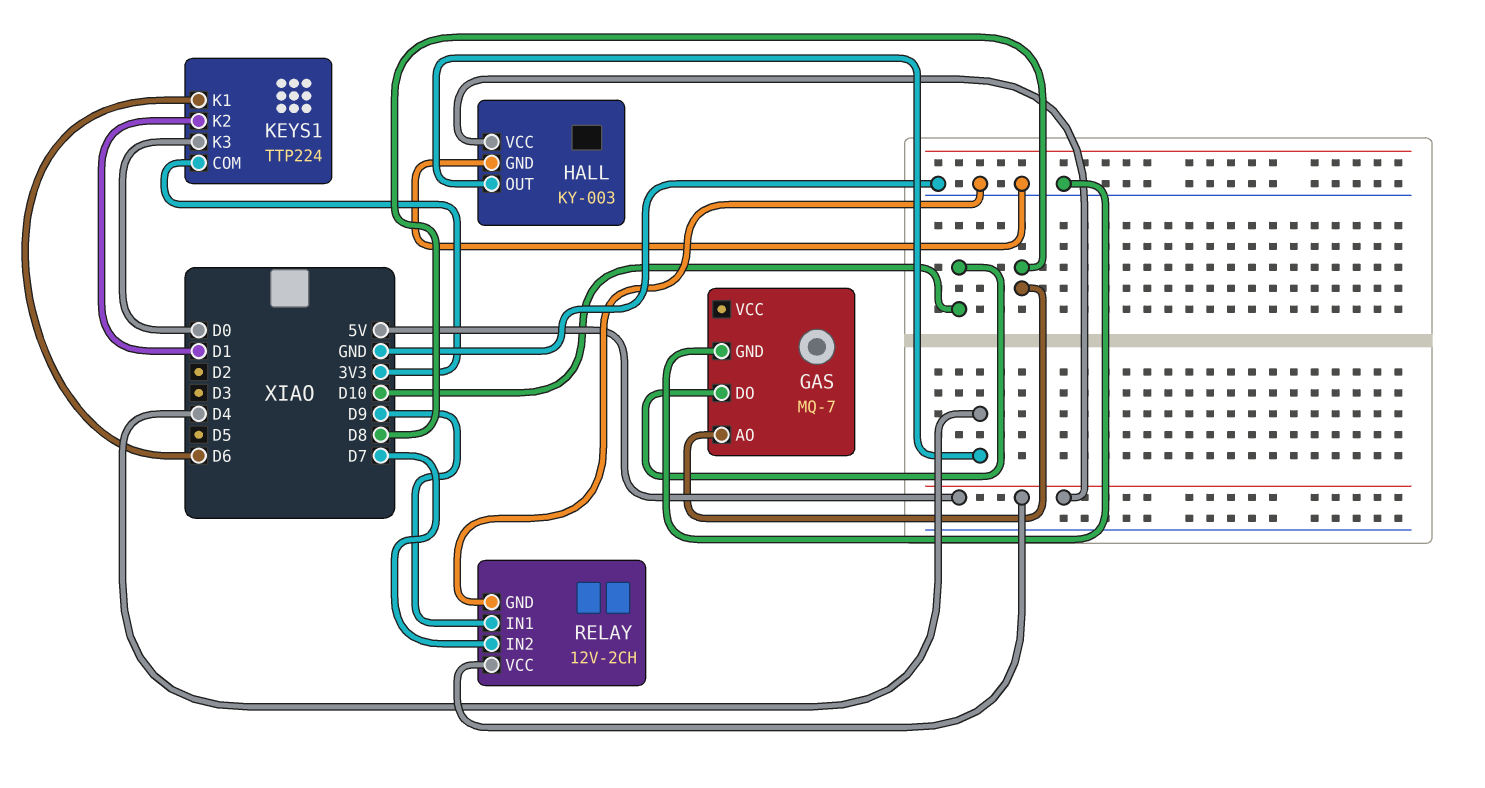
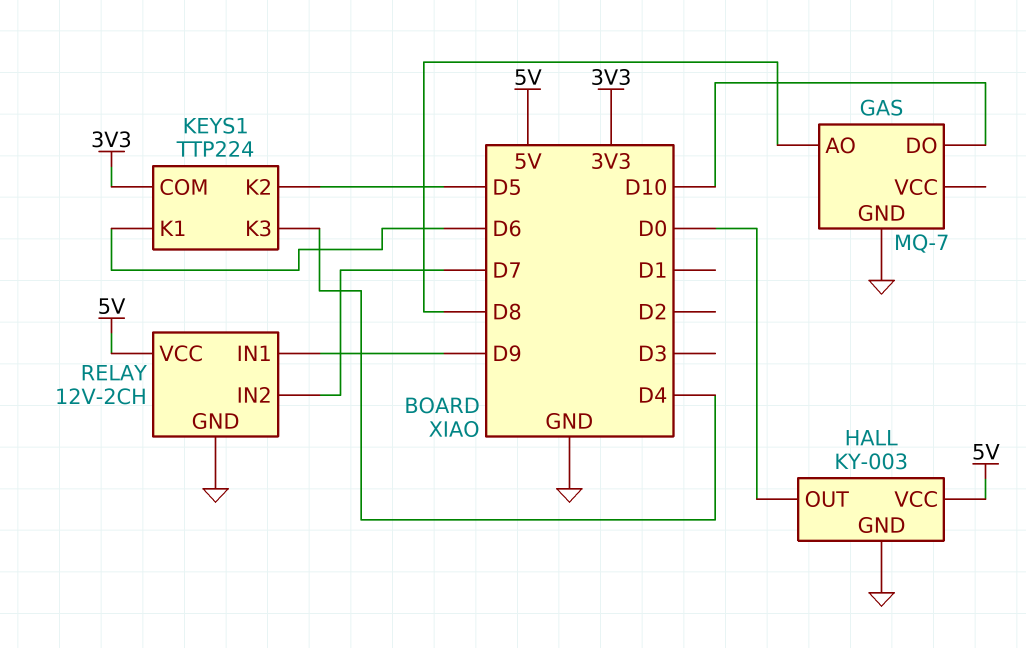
HALL pin OUT: D4 -> D0
KEYS1 pin K2: D1 -> D5
KEYS1 pin K3: D0 -> D4

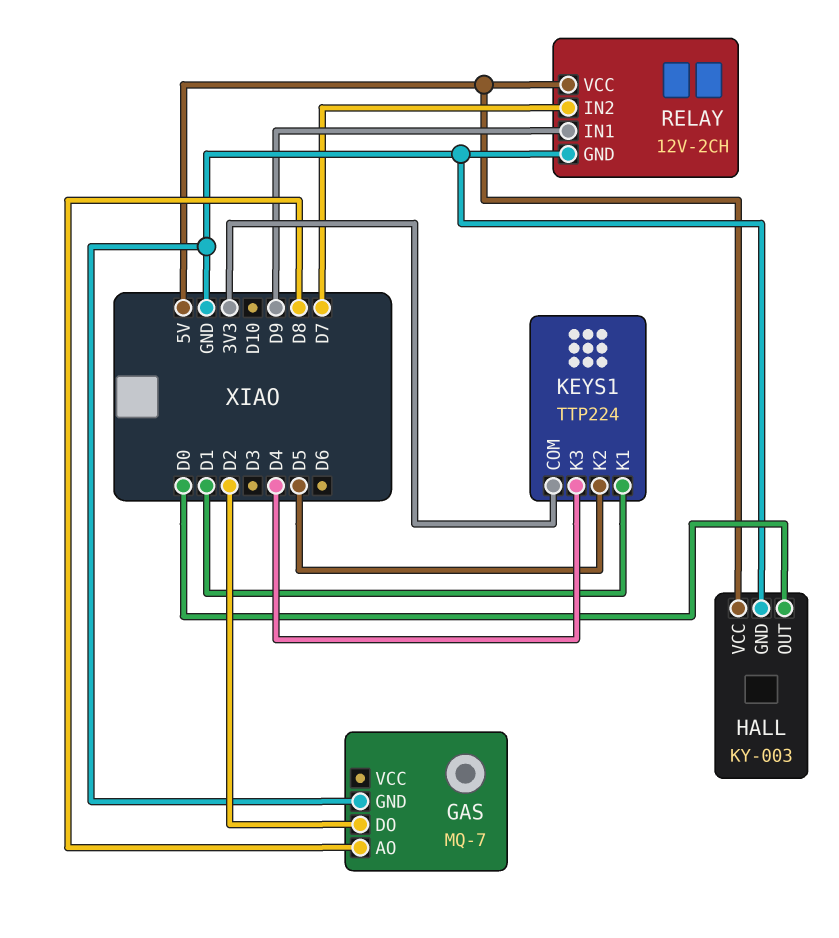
GAS pin DO: D10 -> D2
KEYS1 pin K1: D6 -> D1

